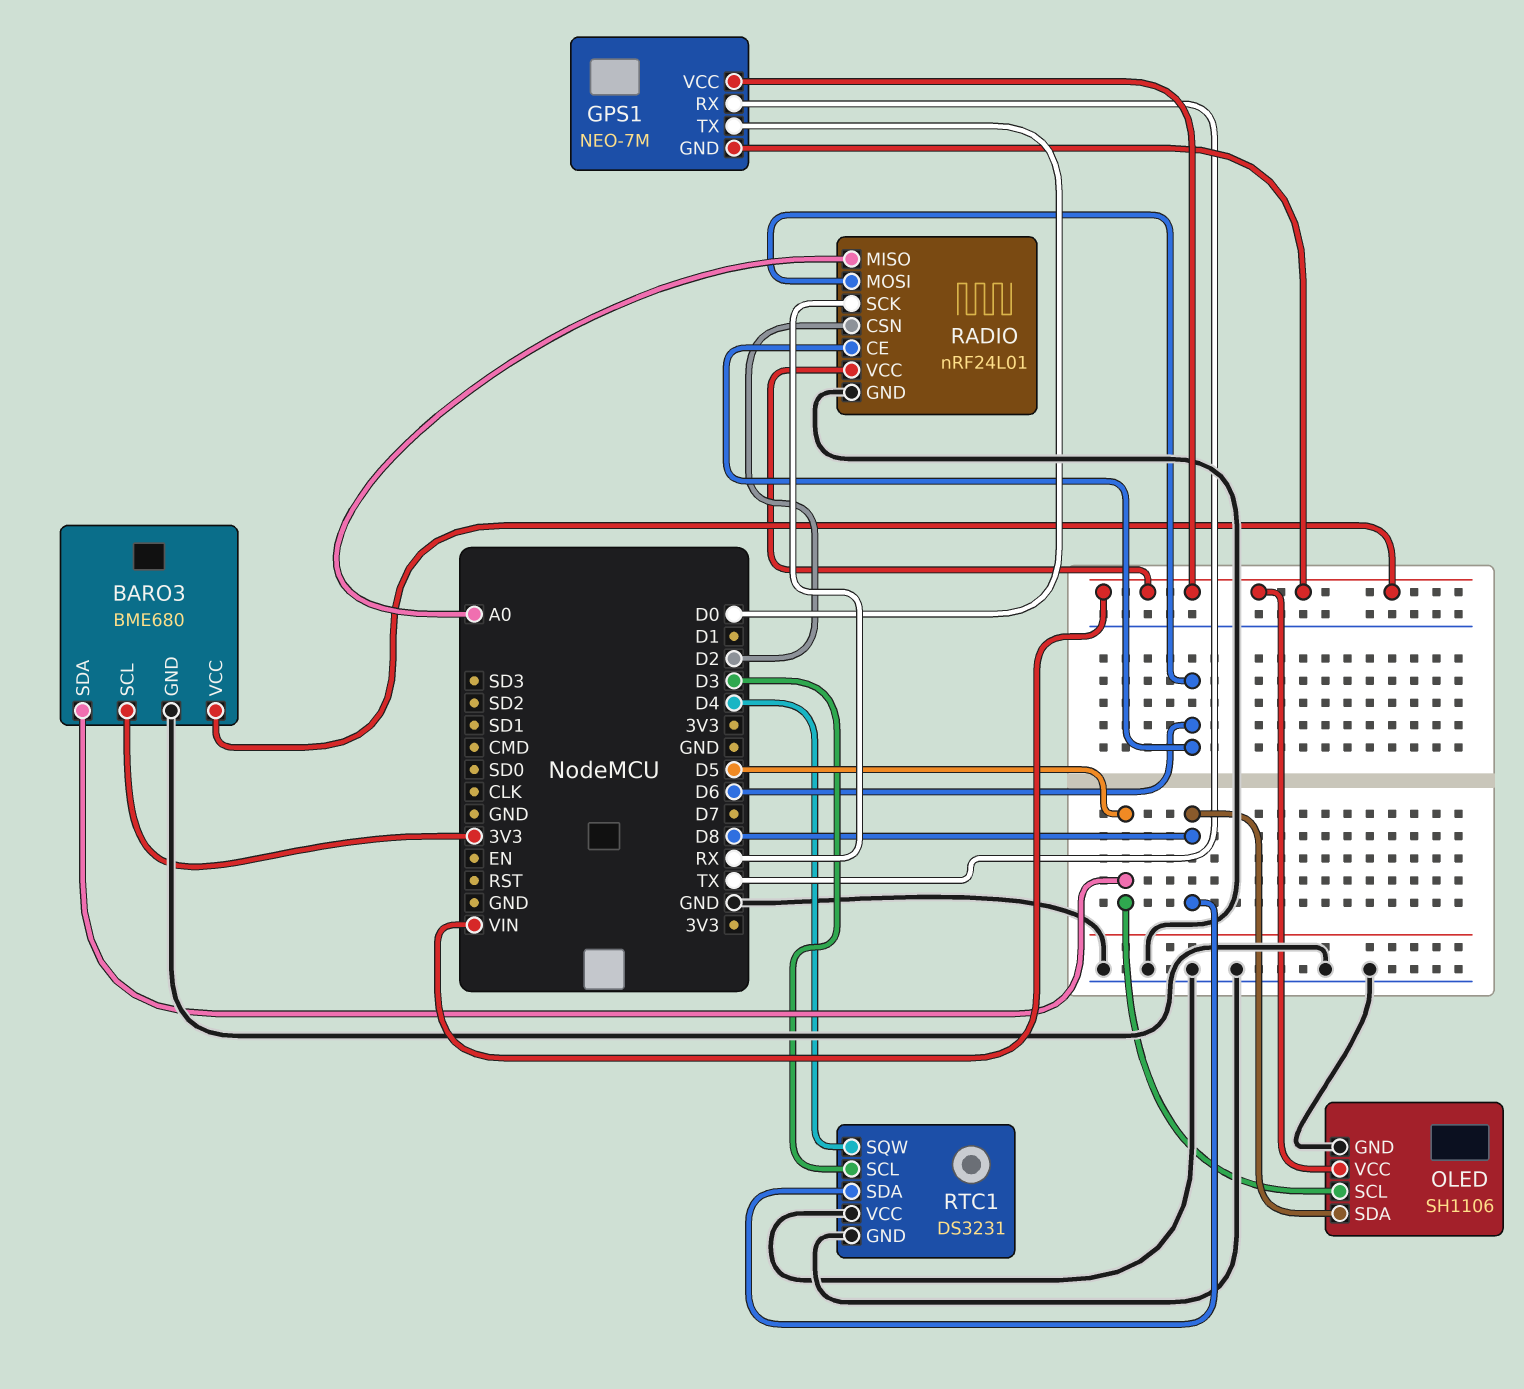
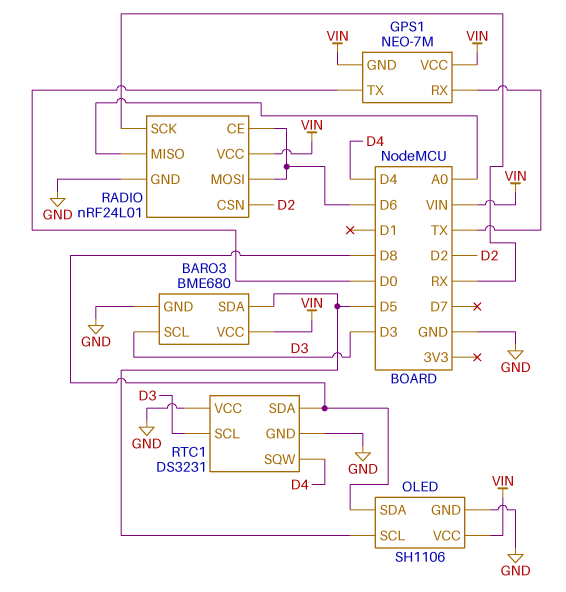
BARO3 pin SCL: 3V3 -> D3

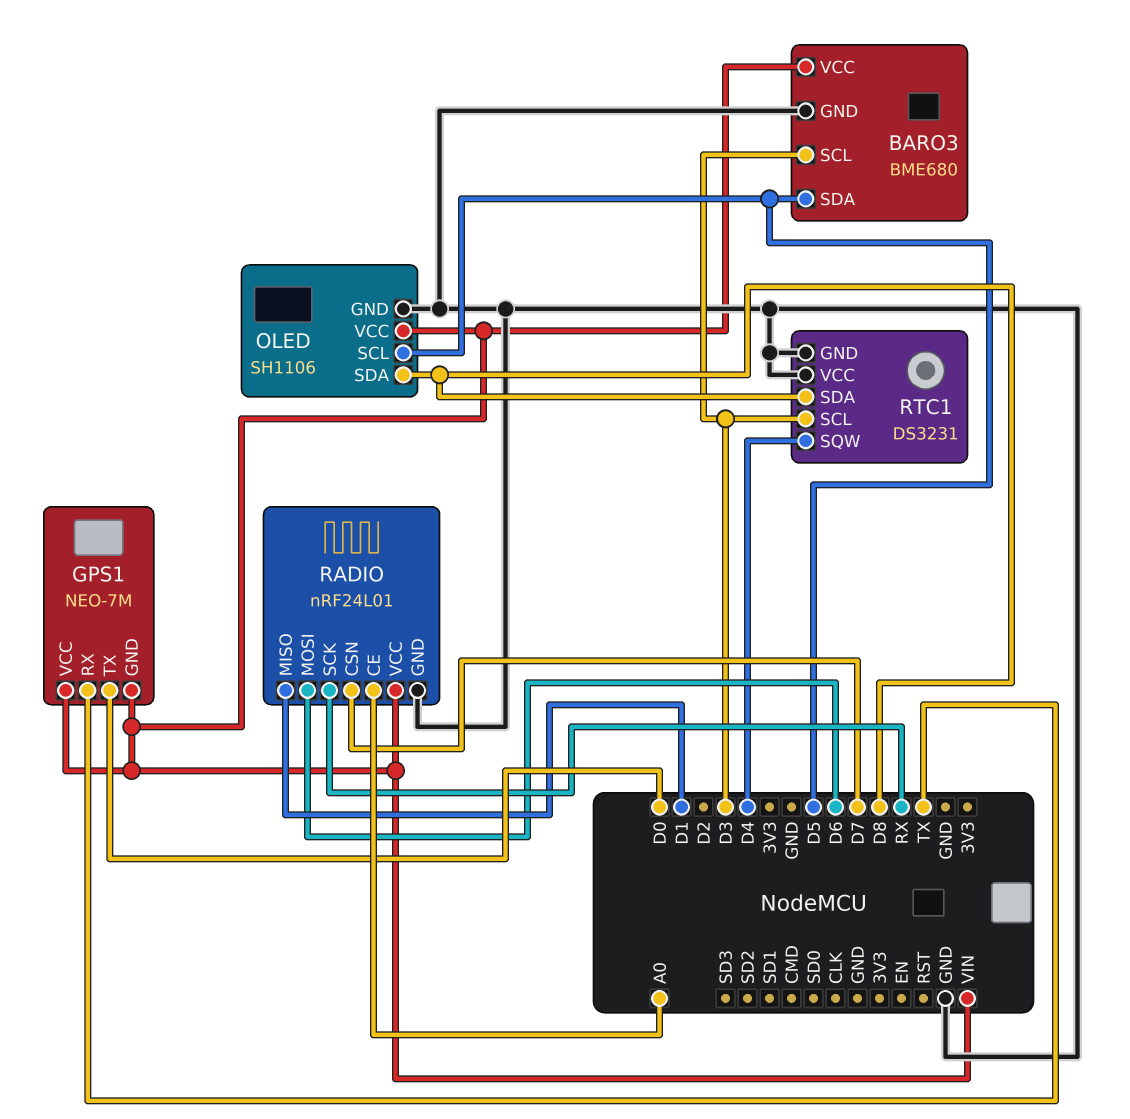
RADIO pin CE: D6 -> A0
RADIO pin CSN: D2 -> D7
RADIO pin MISO: A0 -> D1

